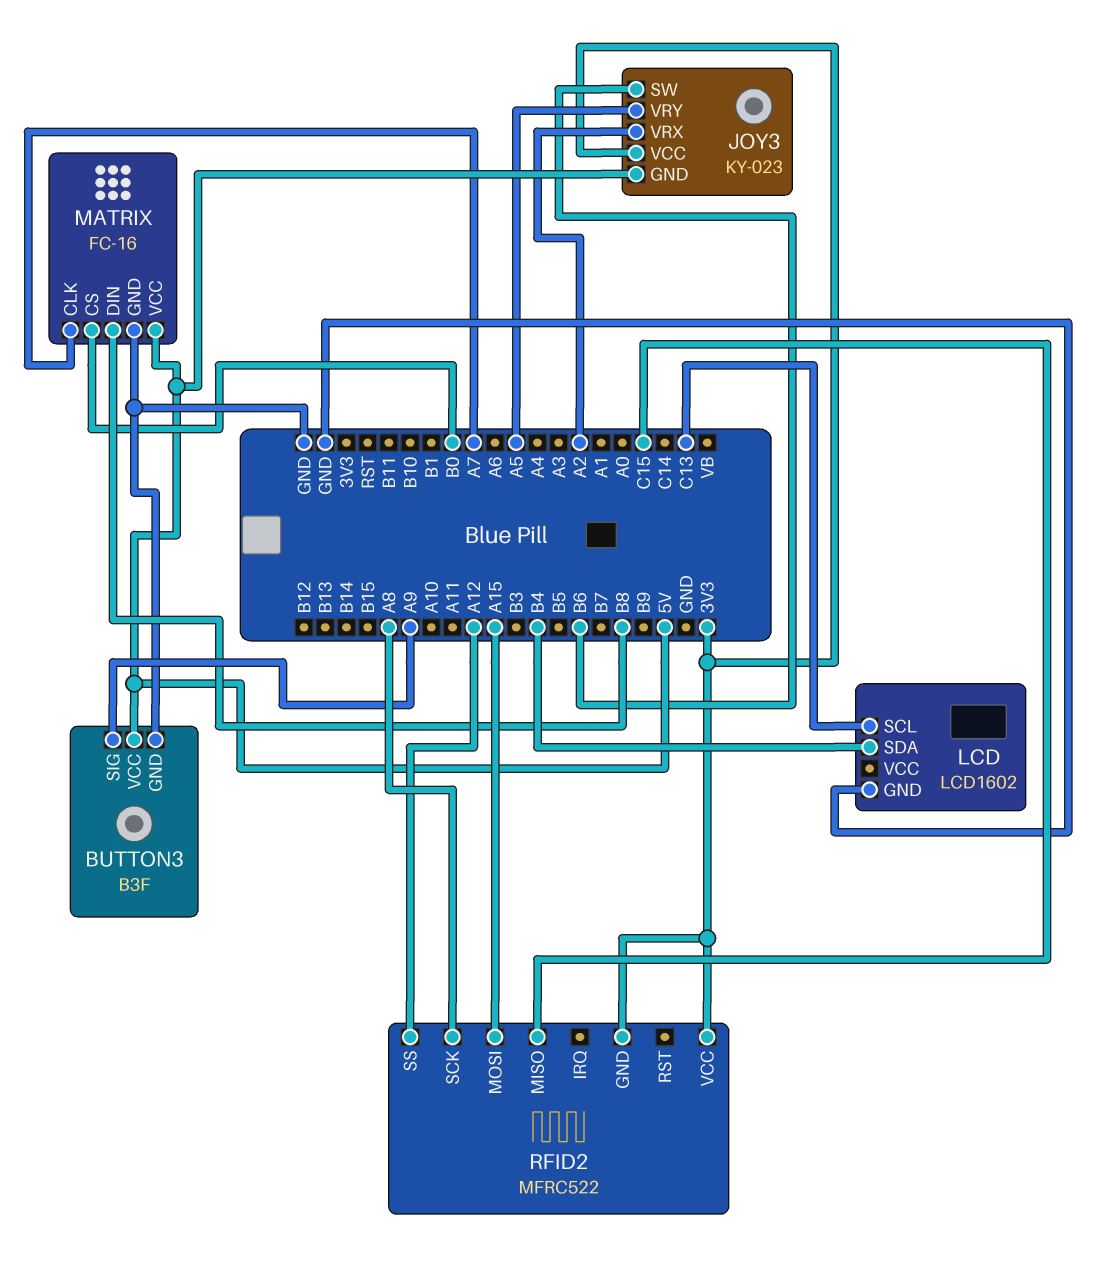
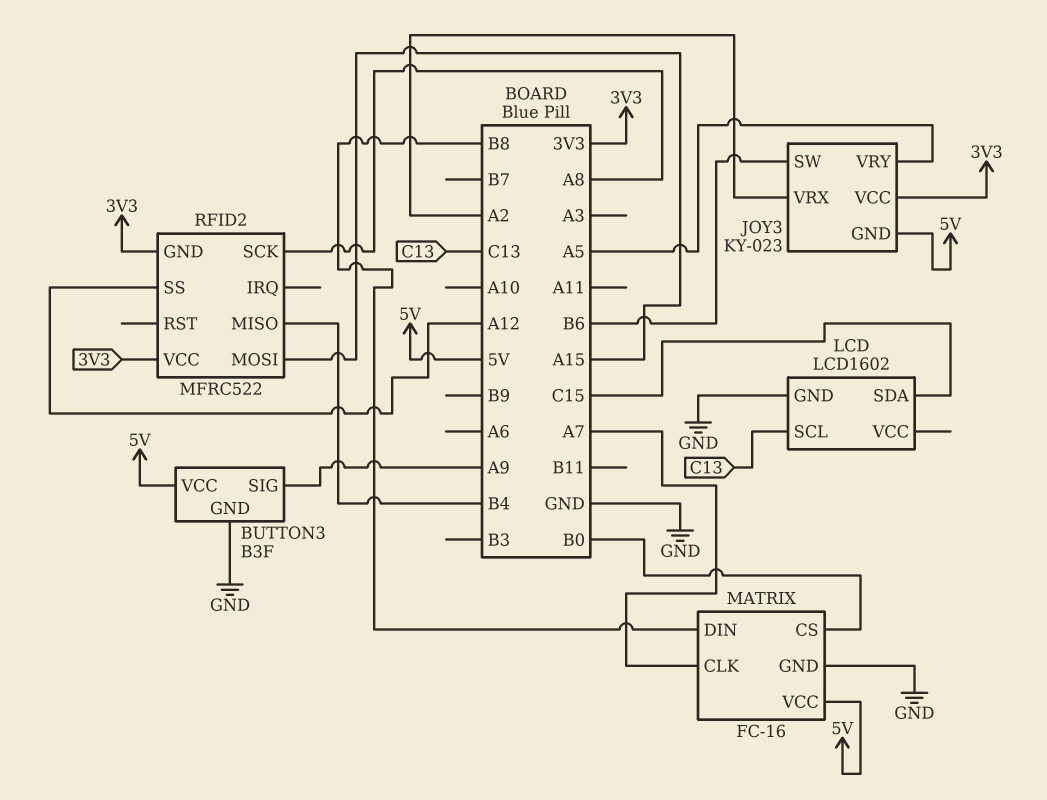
LCD pin SDA: B4 -> C15
RFID2 pin MISO: C15 -> B4

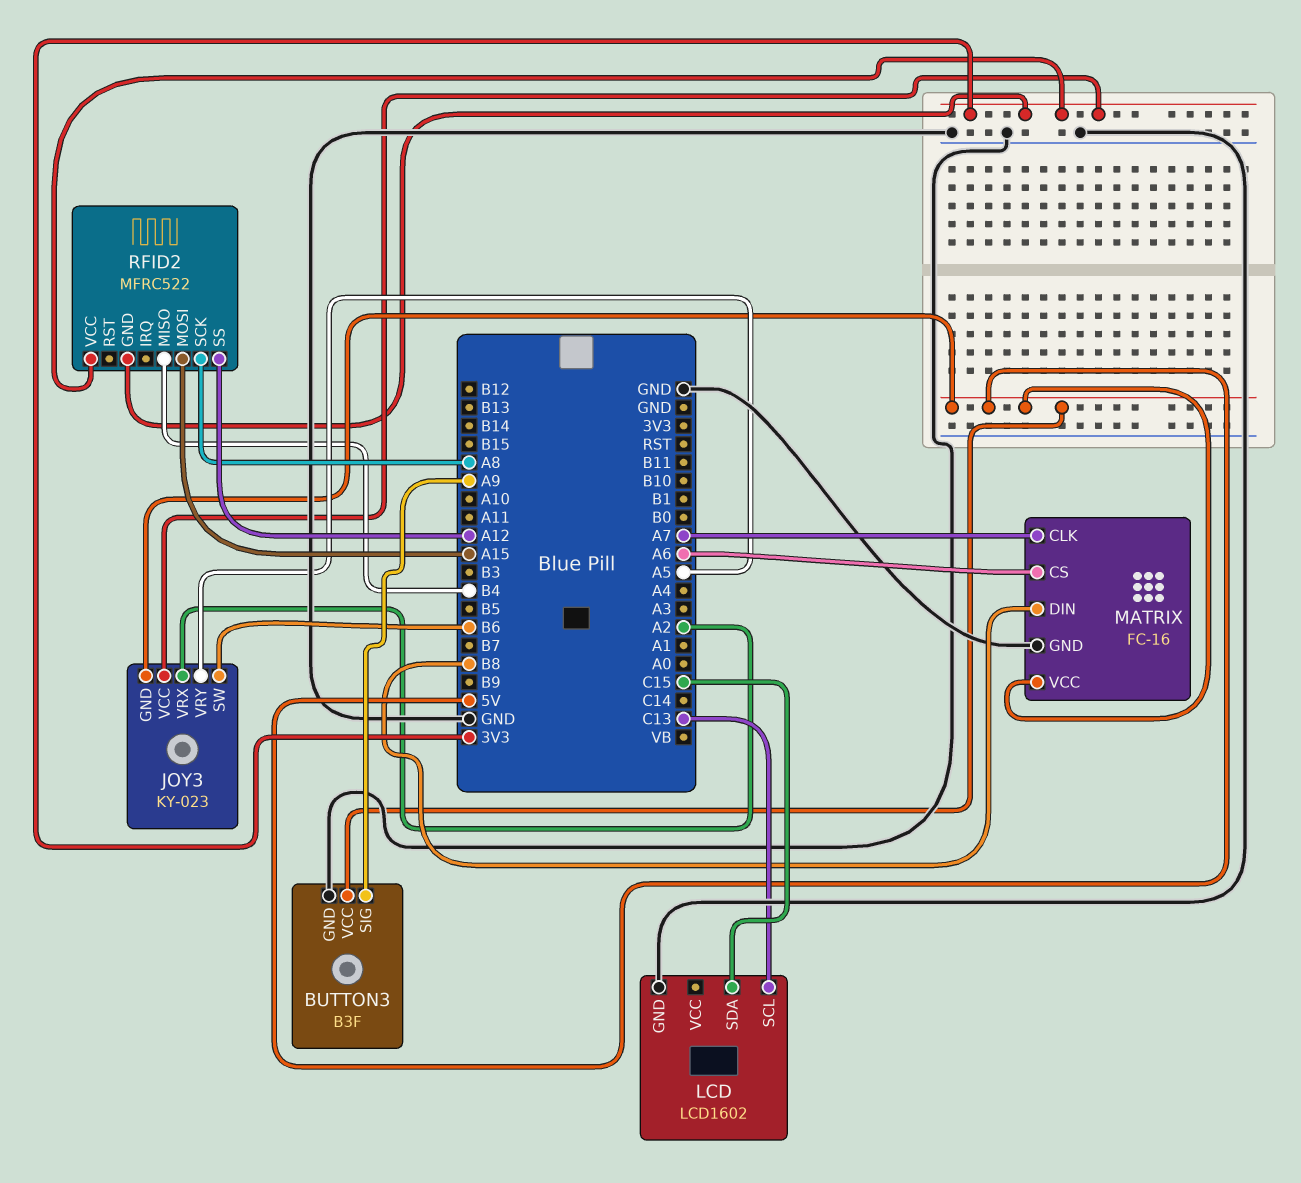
MATRIX pin CS: B0 -> A6

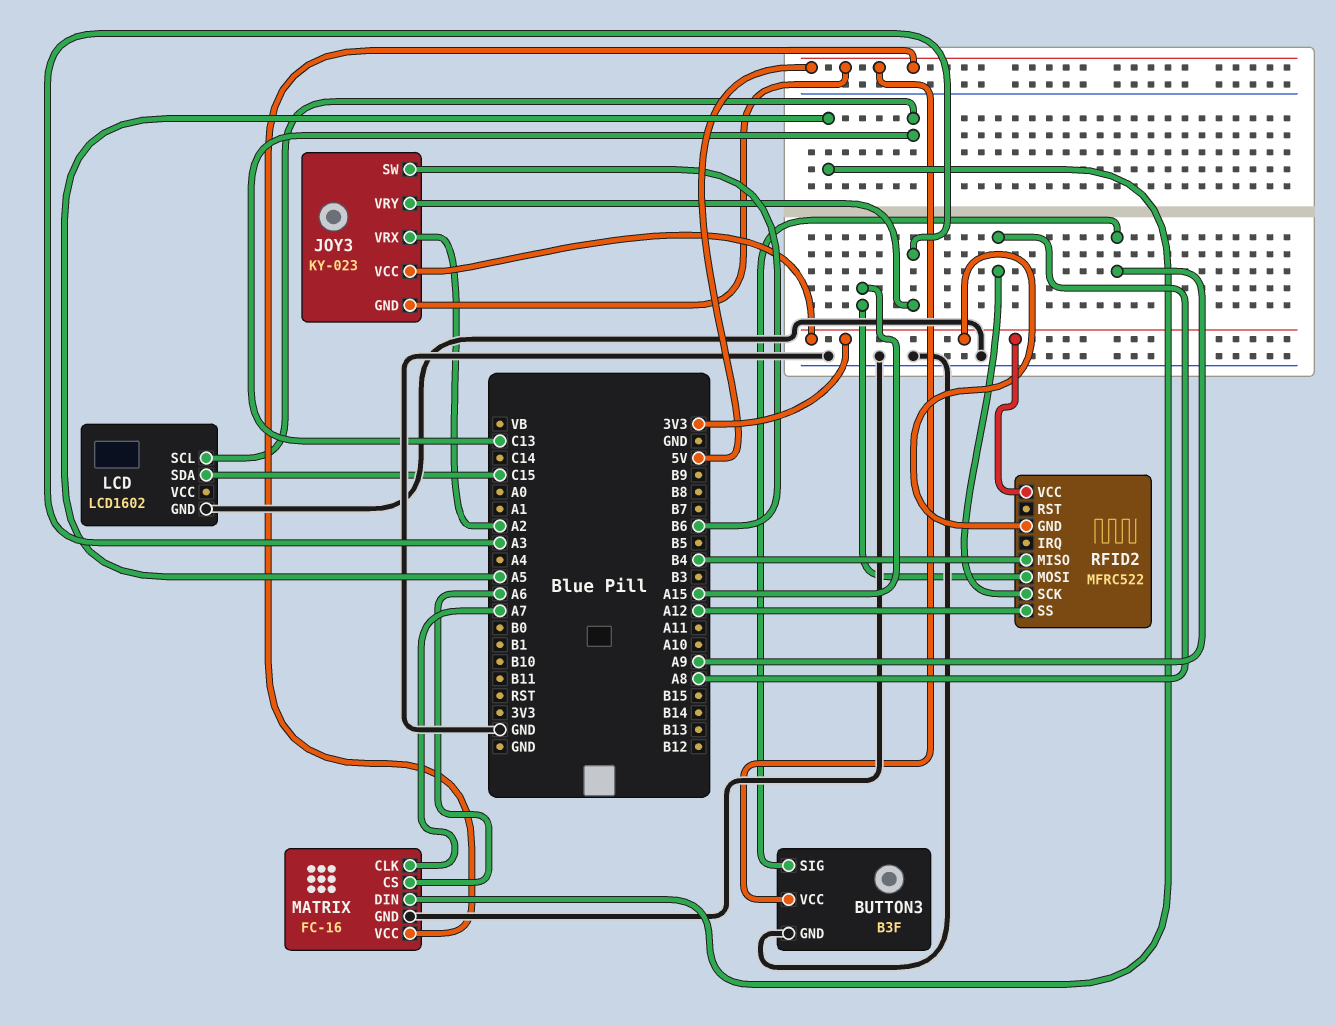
JOY3 pin VRY: A5 -> A3
MATRIX pin DIN: B8 -> A5

